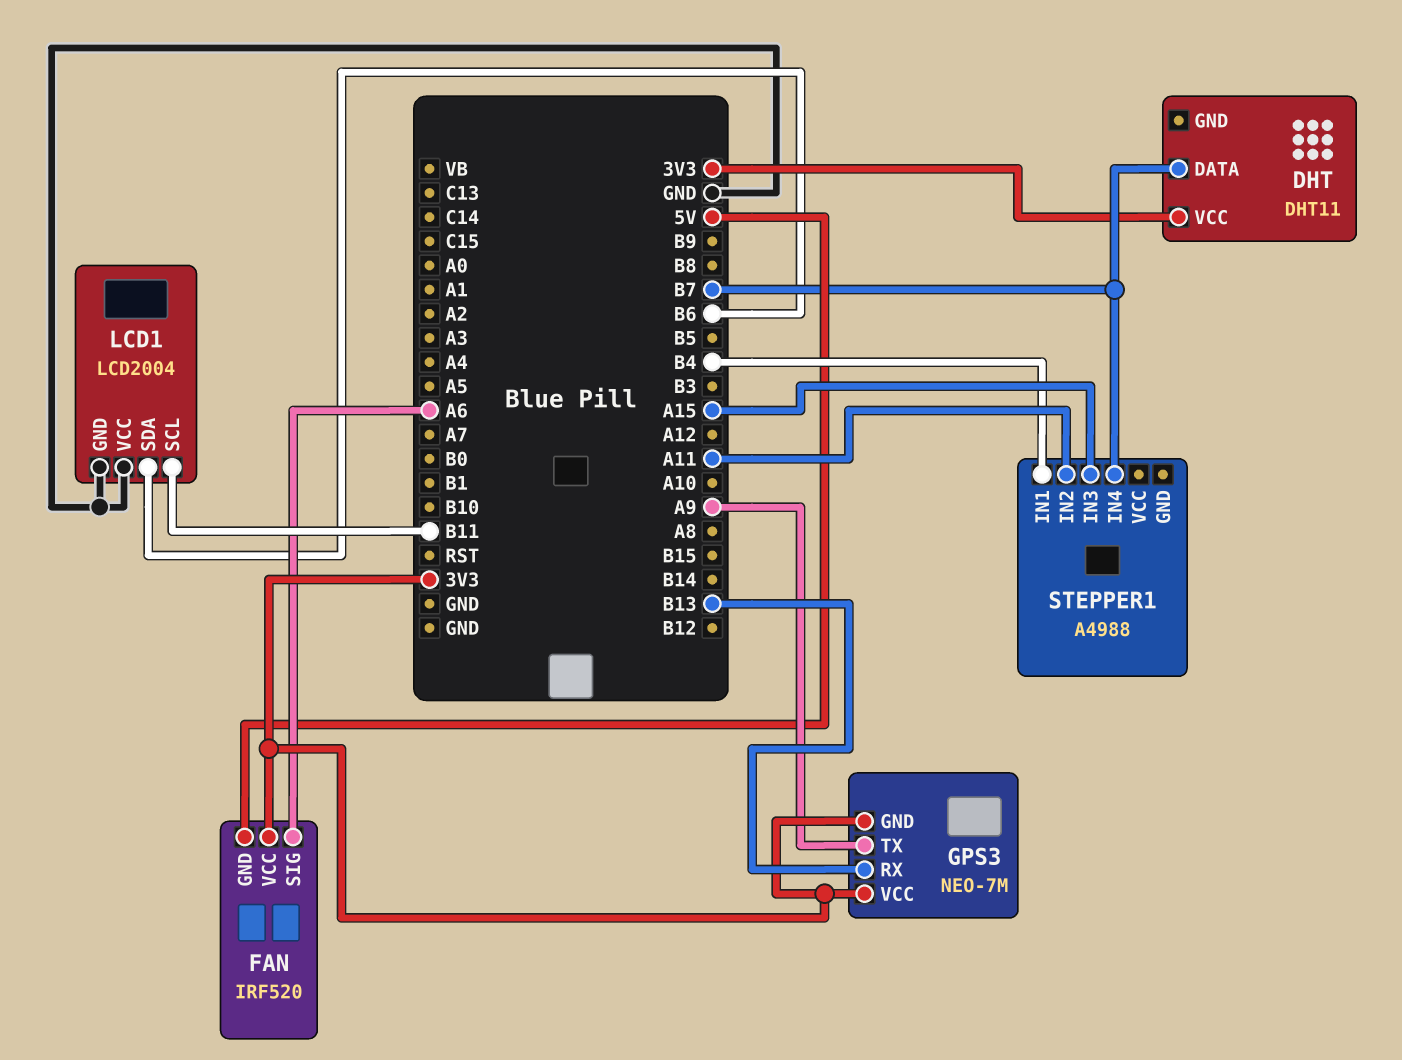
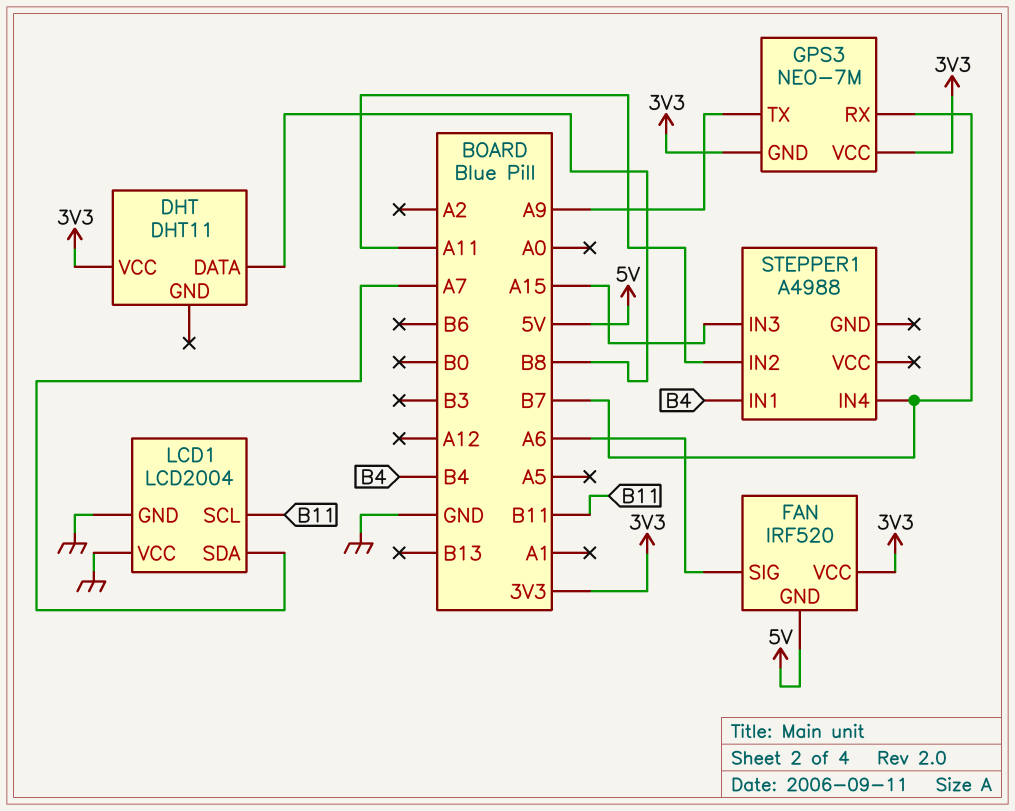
DHT pin DATA: B7 -> B8
GPS3 pin RX: B13 -> B7
LCD1 pin SDA: B6 -> A7

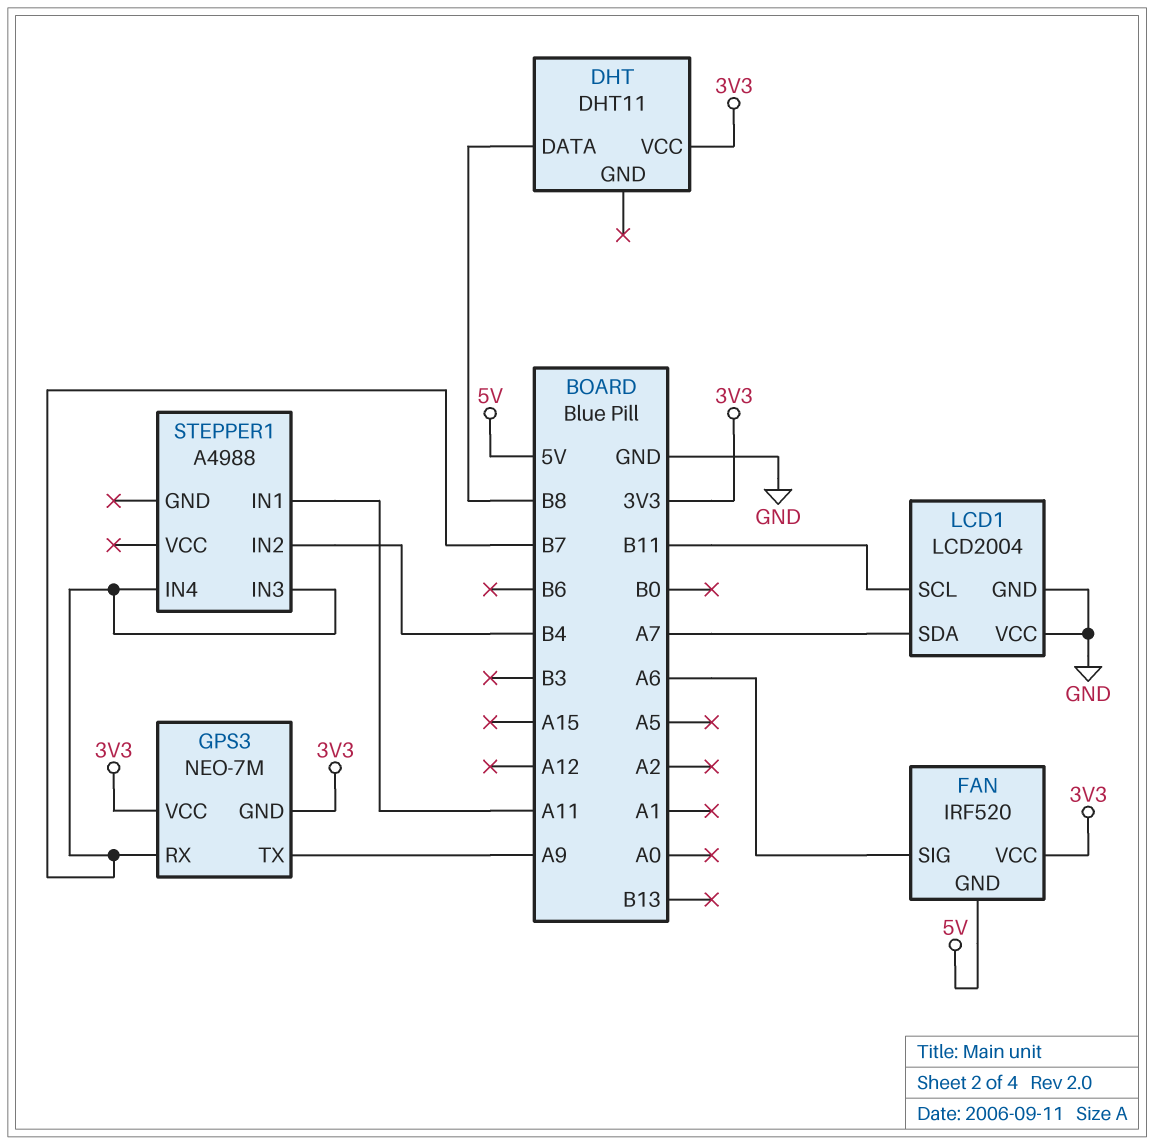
STEPPER1 pin IN1: B4 -> A11
STEPPER1 pin IN2: A11 -> B4
STEPPER1 pin IN3: A15 -> B7

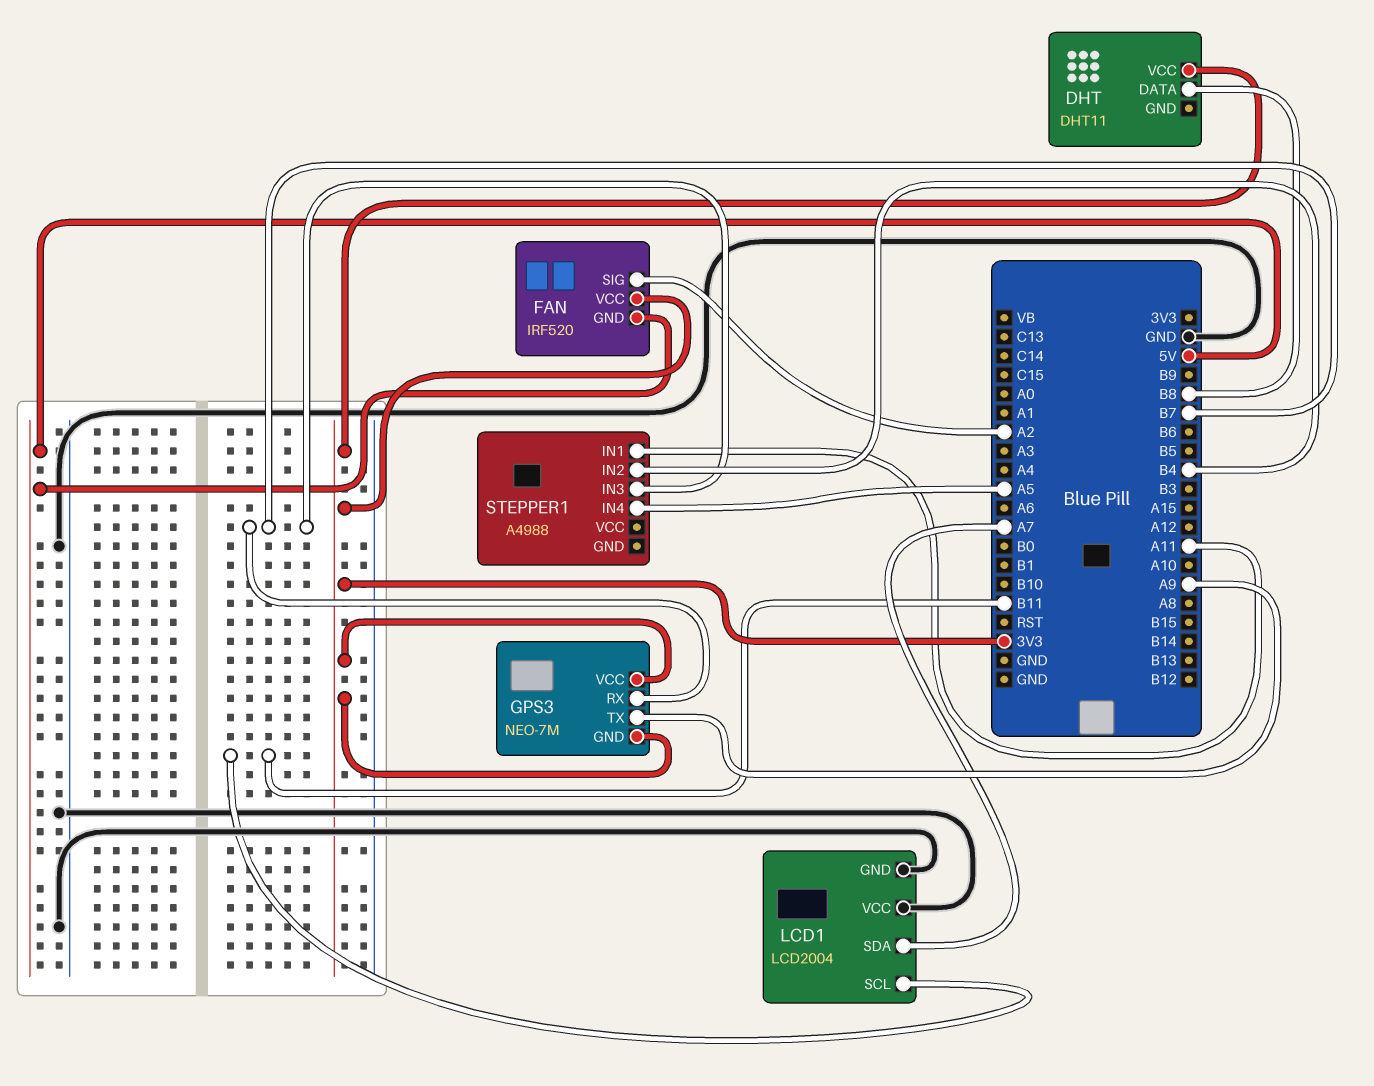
FAN pin SIG: A6 -> A2
STEPPER1 pin IN4: B7 -> A5

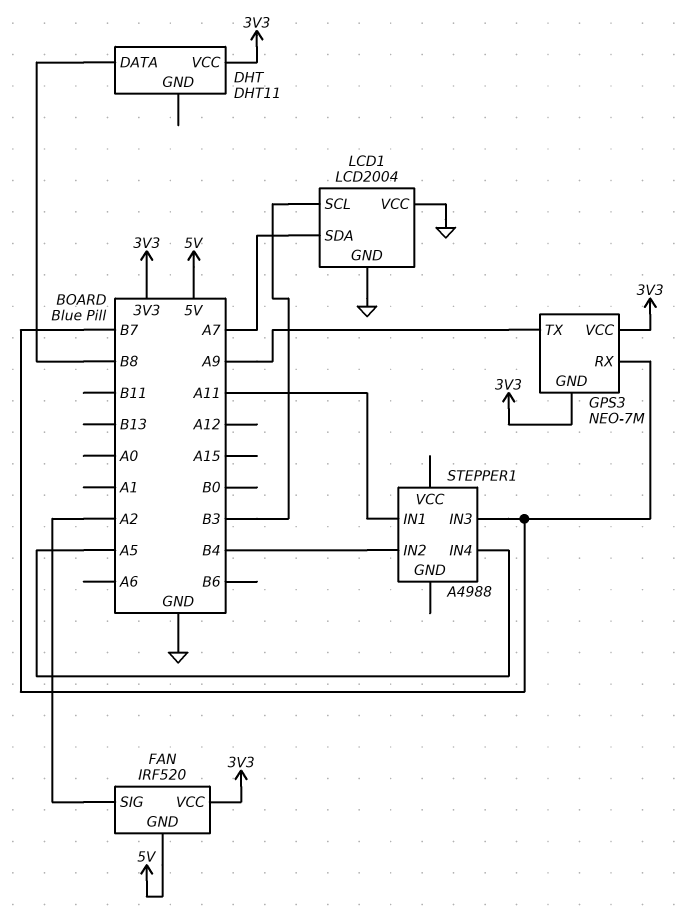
LCD1 pin SCL: B11 -> B3

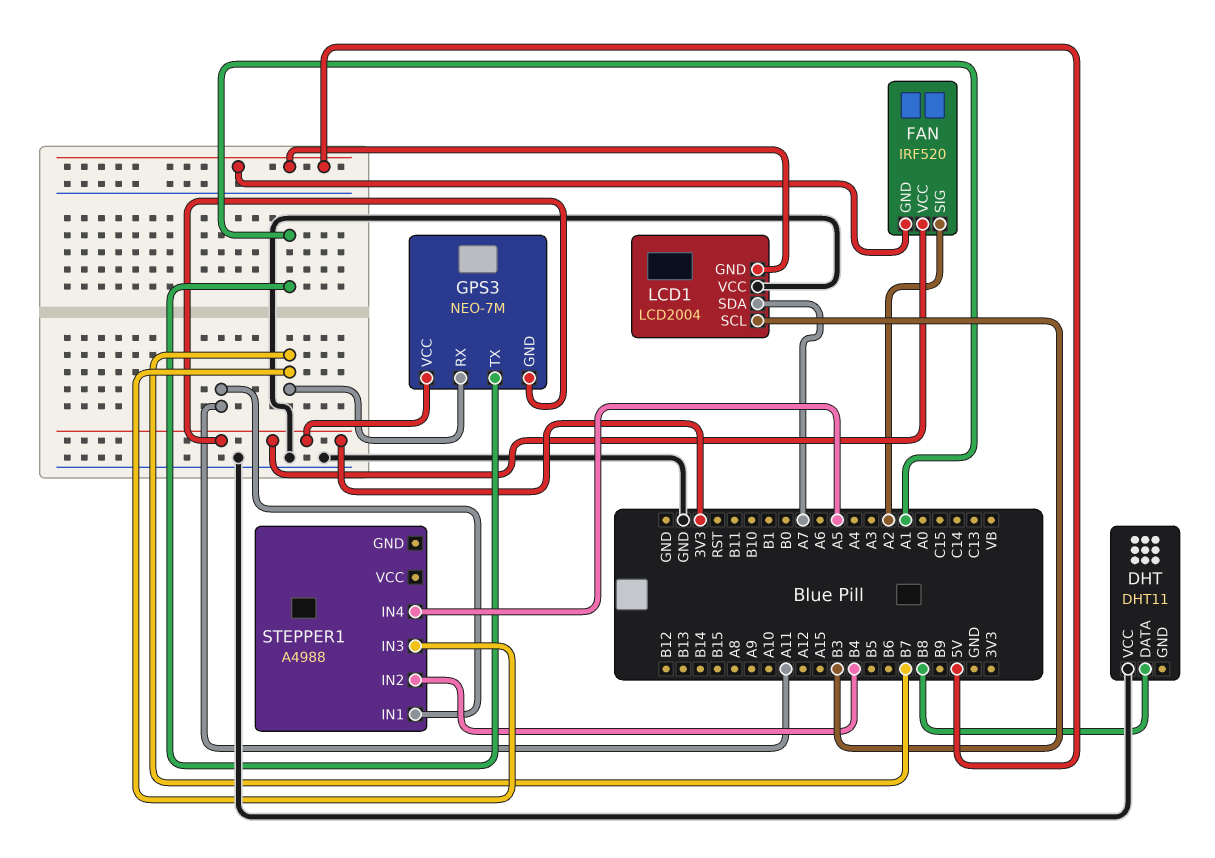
DHT pin VCC: 3V3 -> GND
GPS3 pin TX: A9 -> A1
LCD1 pin GND: GND -> 5V

